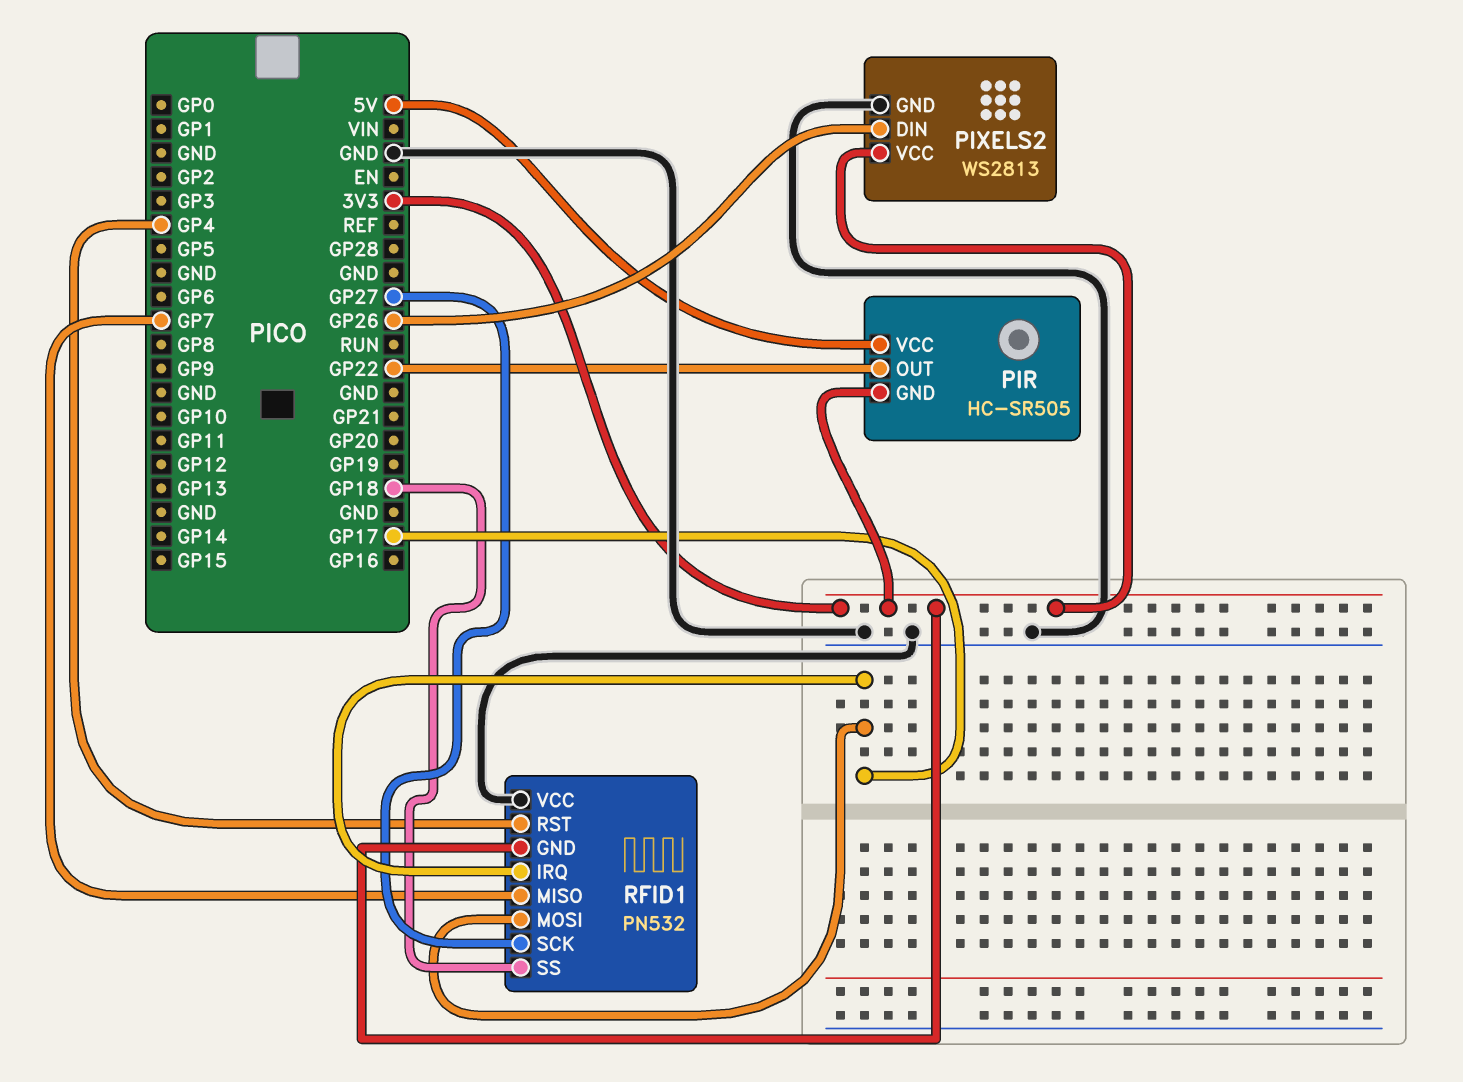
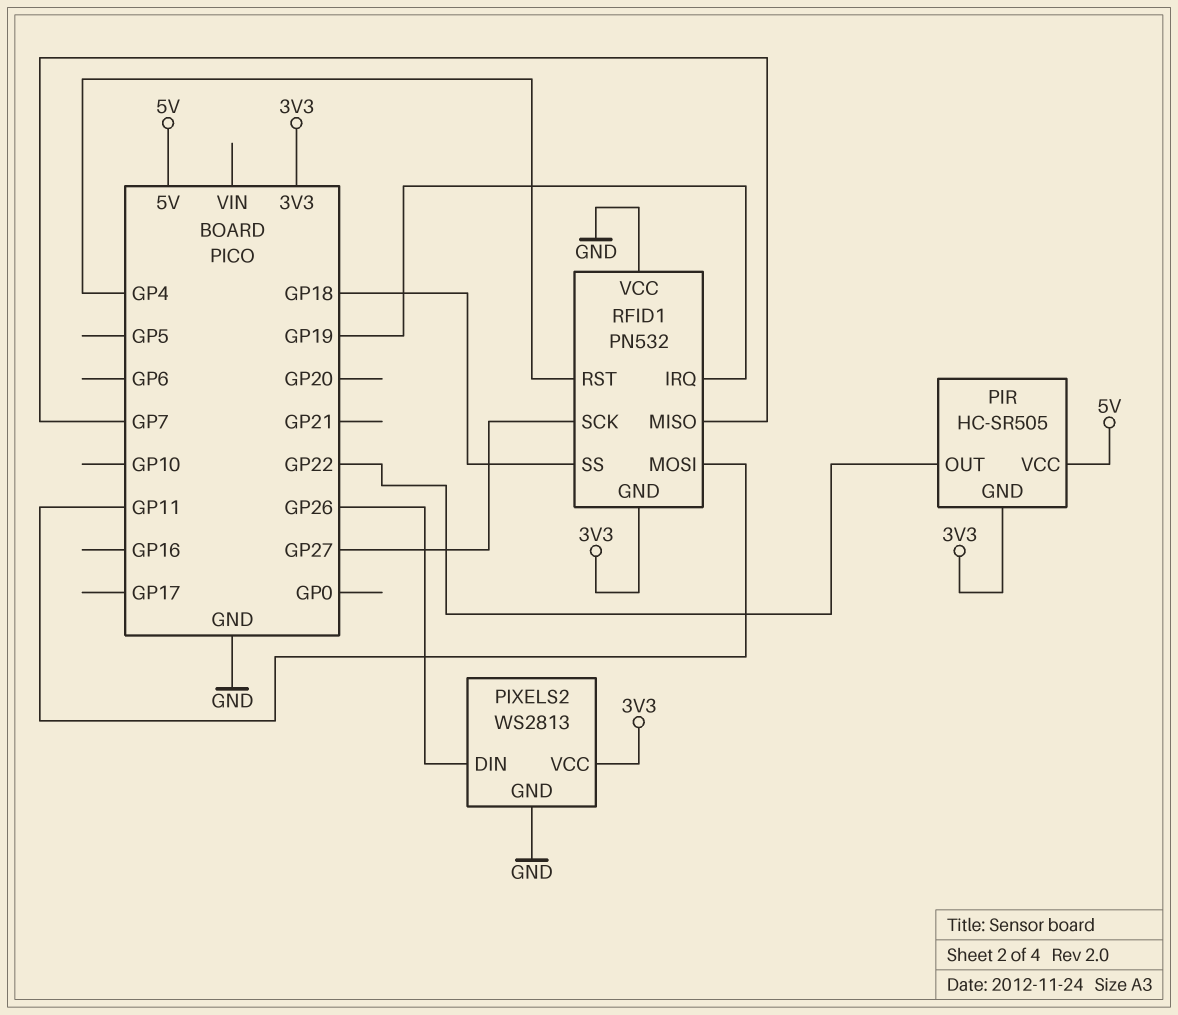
RFID1 pin IRQ: GP17 -> GP19
RFID1 pin MOSI: GP17 -> GP11

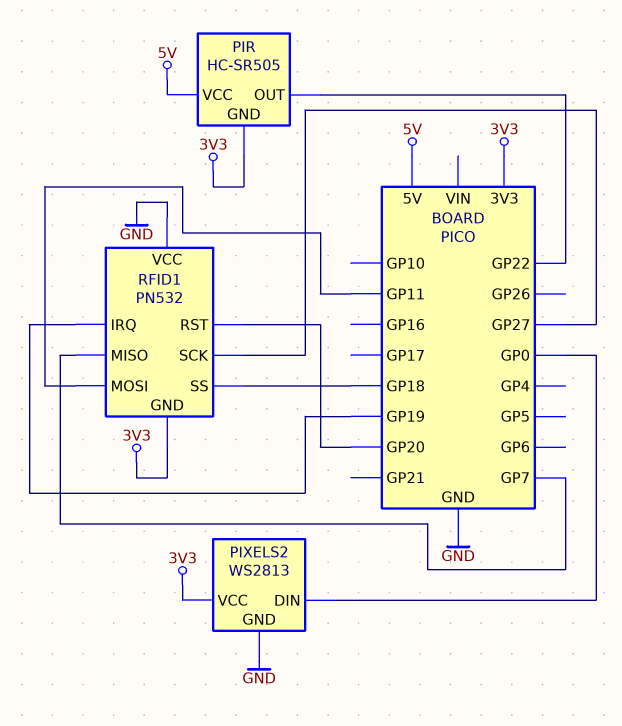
PIXELS2 pin DIN: GP26 -> GP0
RFID1 pin RST: GP4 -> GP20

